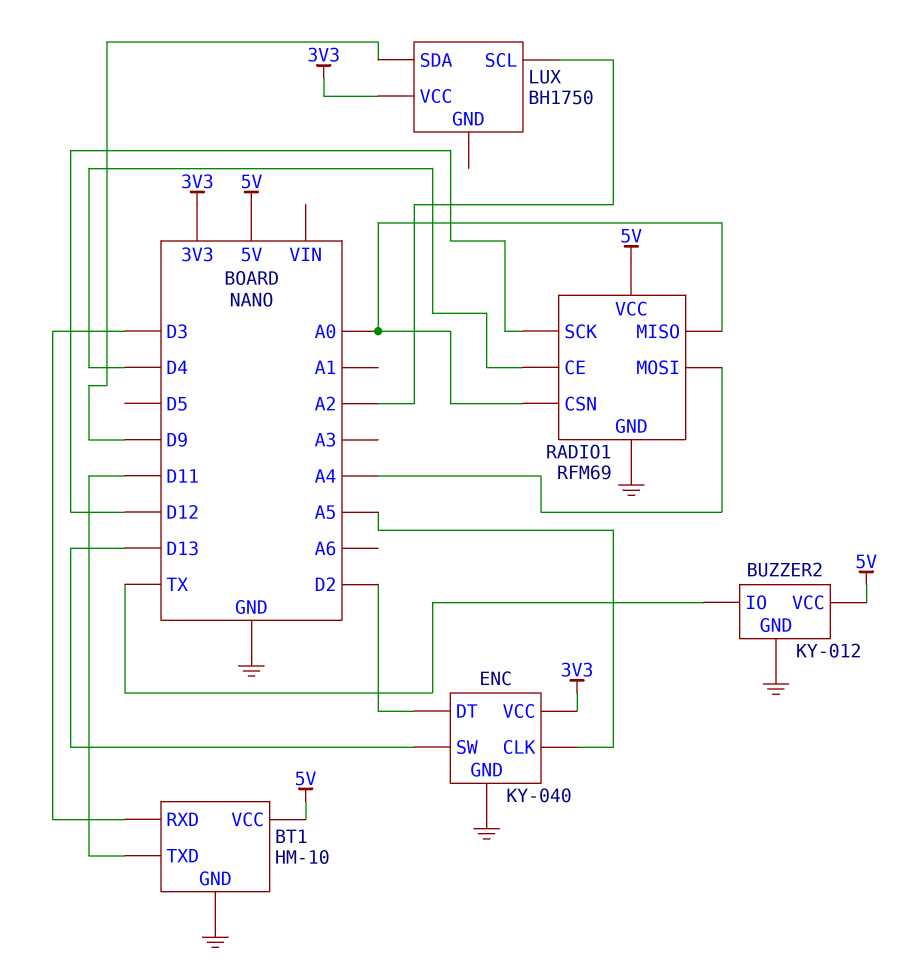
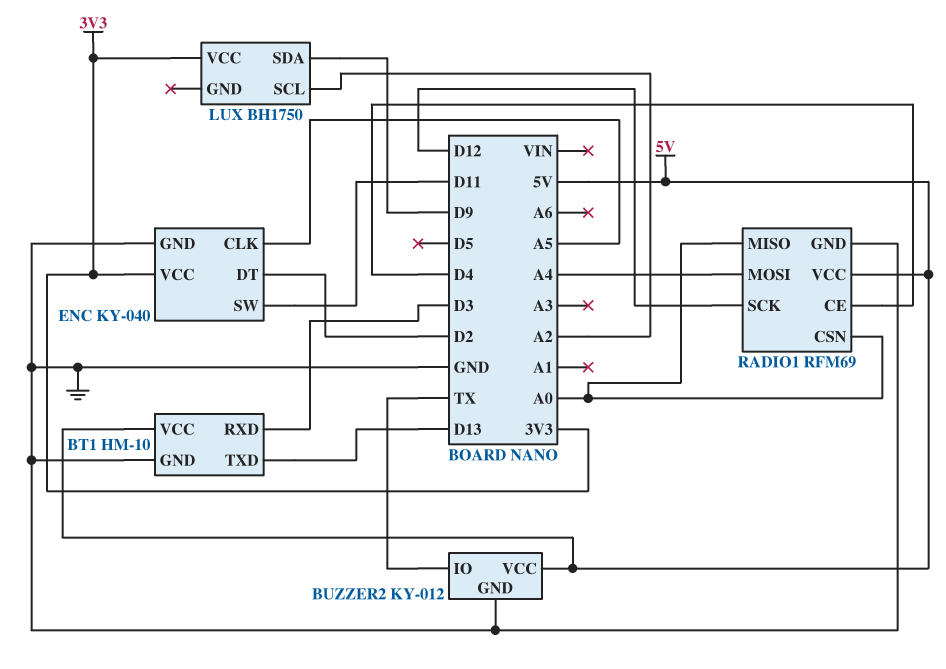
BT1 pin TXD: D11 -> D13
ENC pin SW: D13 -> D11

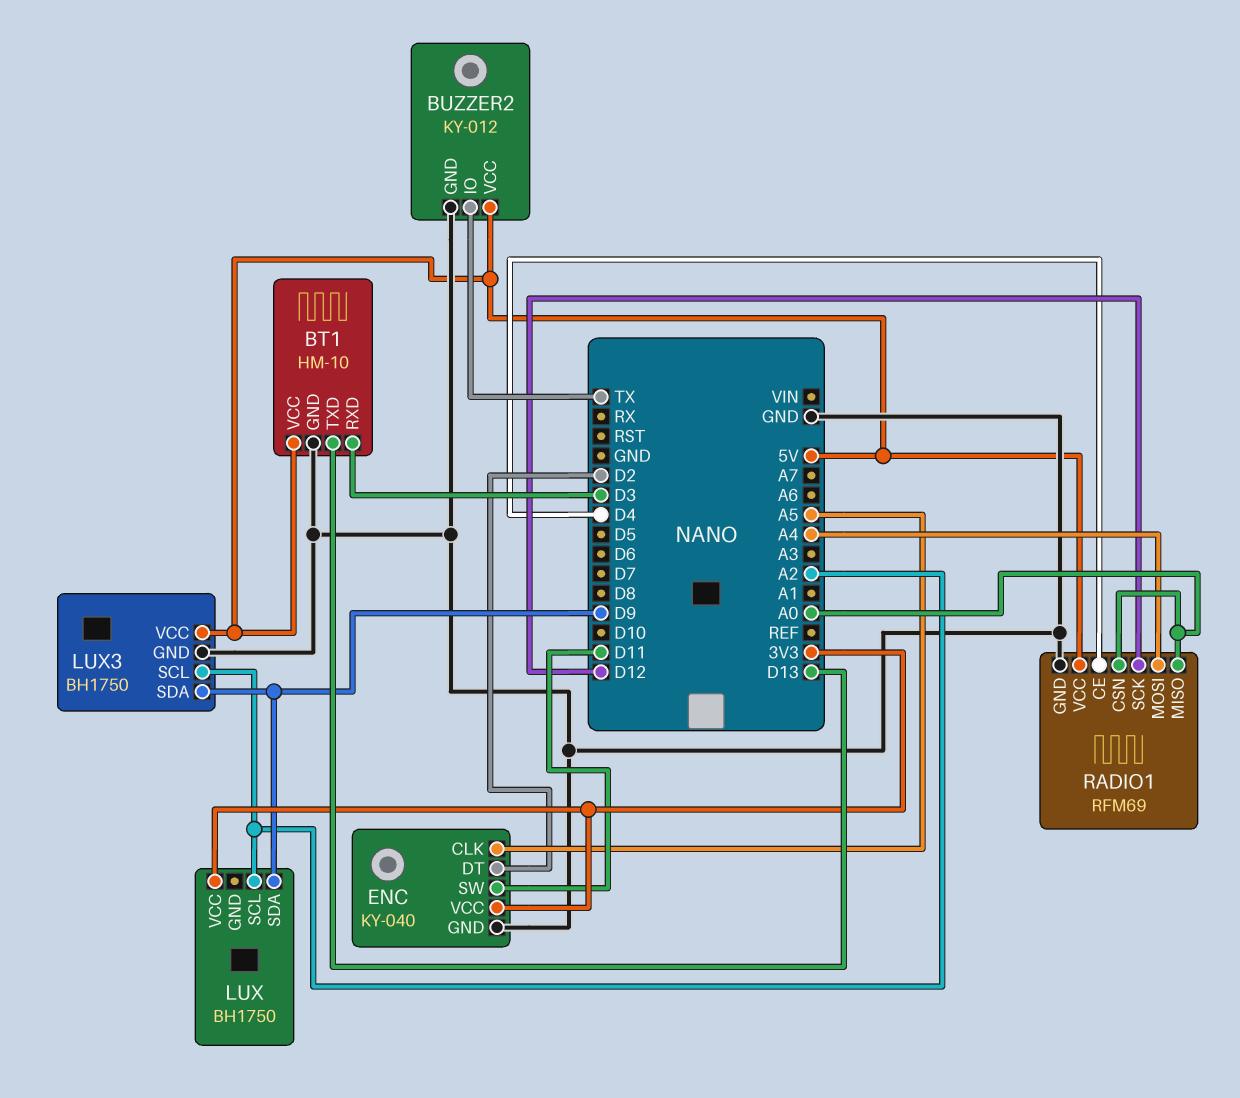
LUX3: none -> BH1750
LUX3 pin GND: none -> GND
LUX3 pin SCL: none -> A2
LUX3 pin SDA: none -> D9
LUX3 pin VCC: none -> 5V

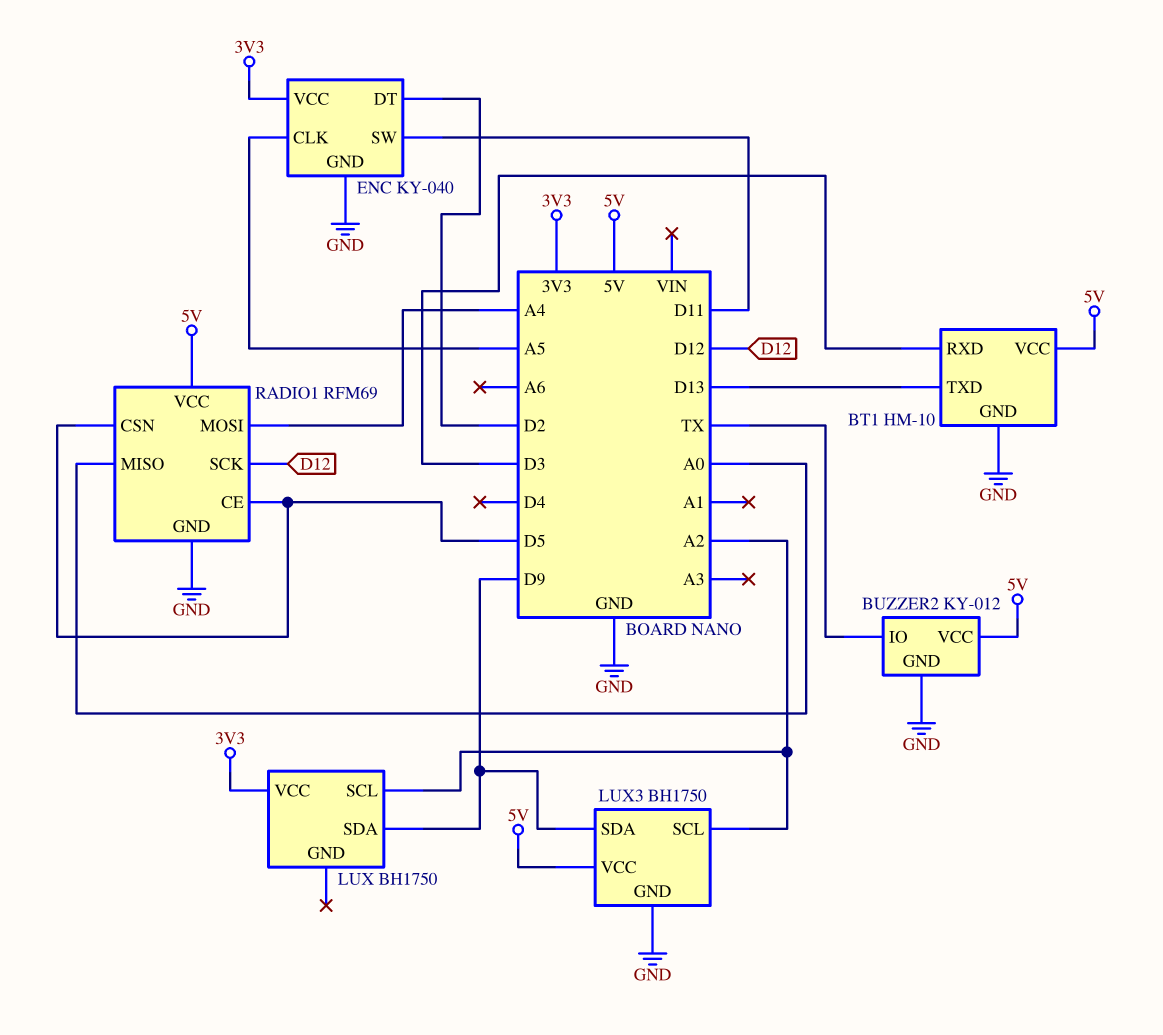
RADIO1 pin CE: D4 -> D5
RADIO1 pin CSN: A0 -> D5

